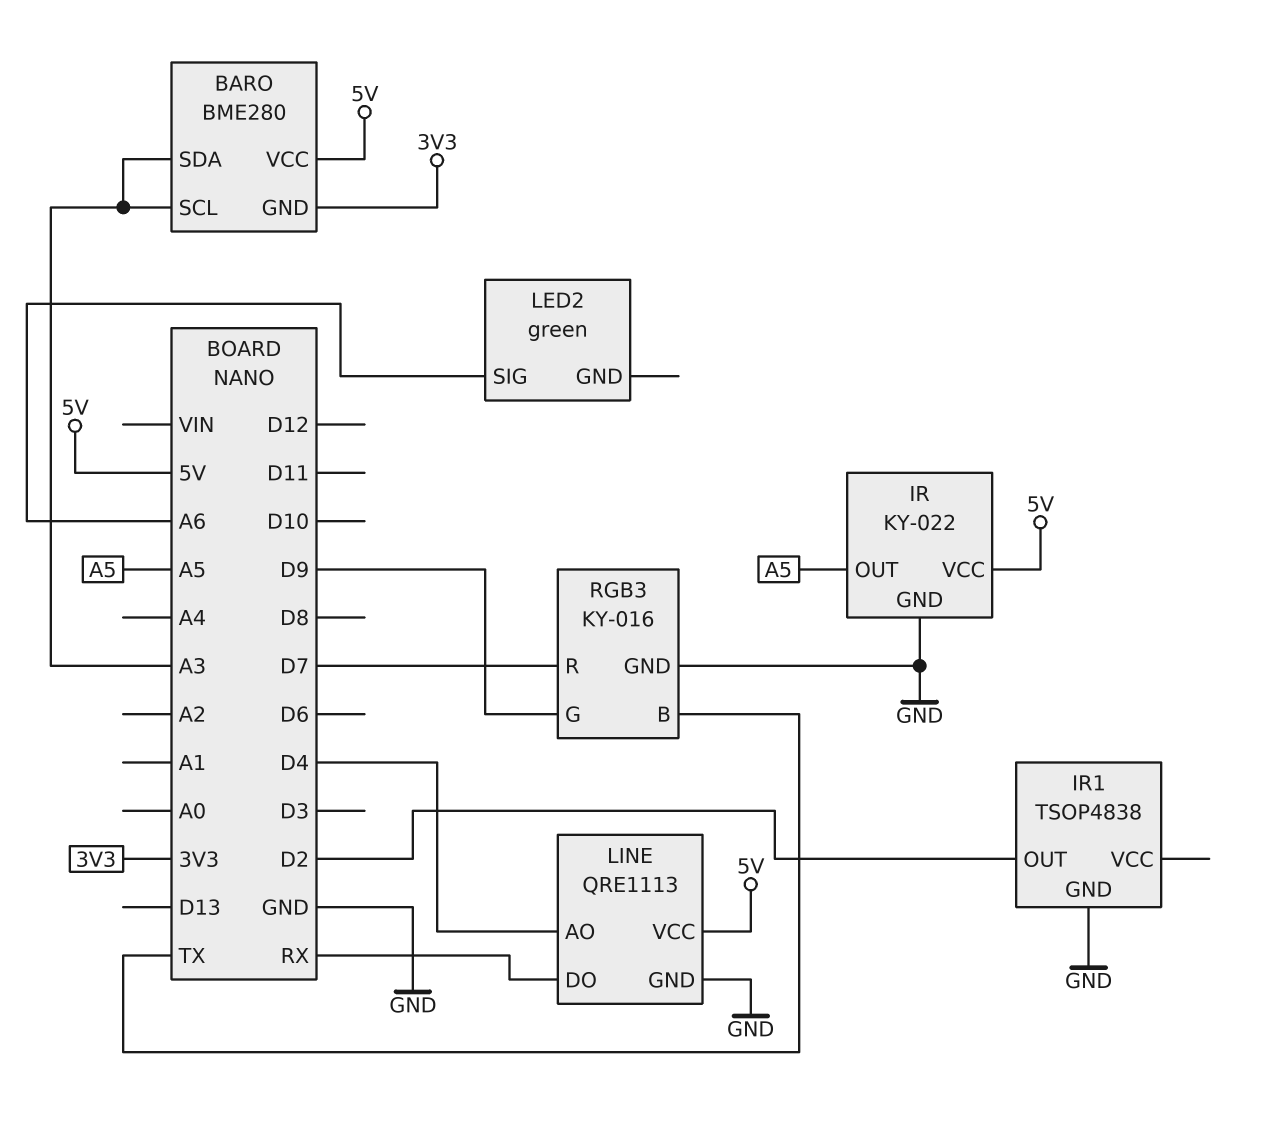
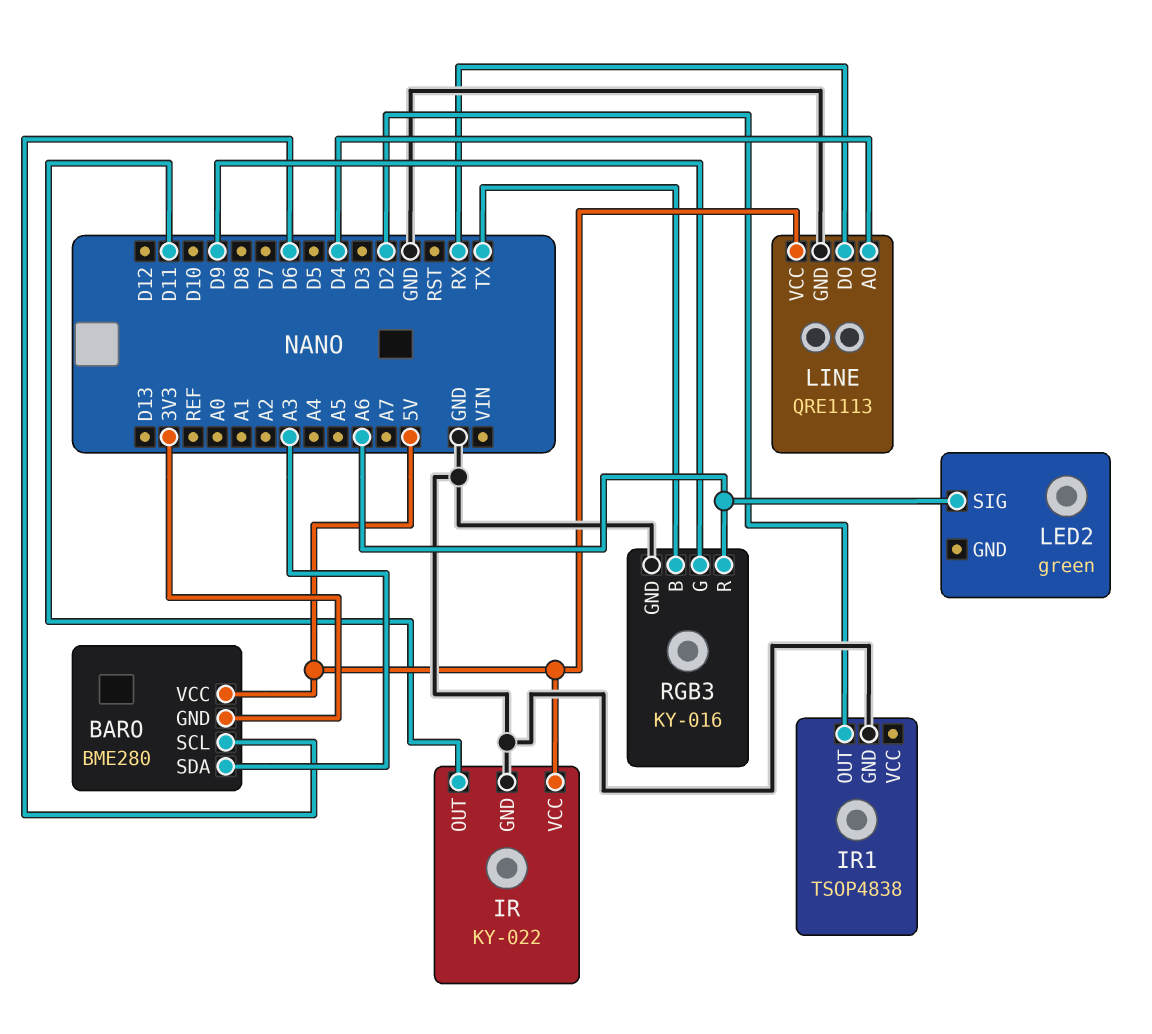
BARO pin SCL: A3 -> D6
IR pin OUT: A5 -> D11
RGB3 pin R: D7 -> A6

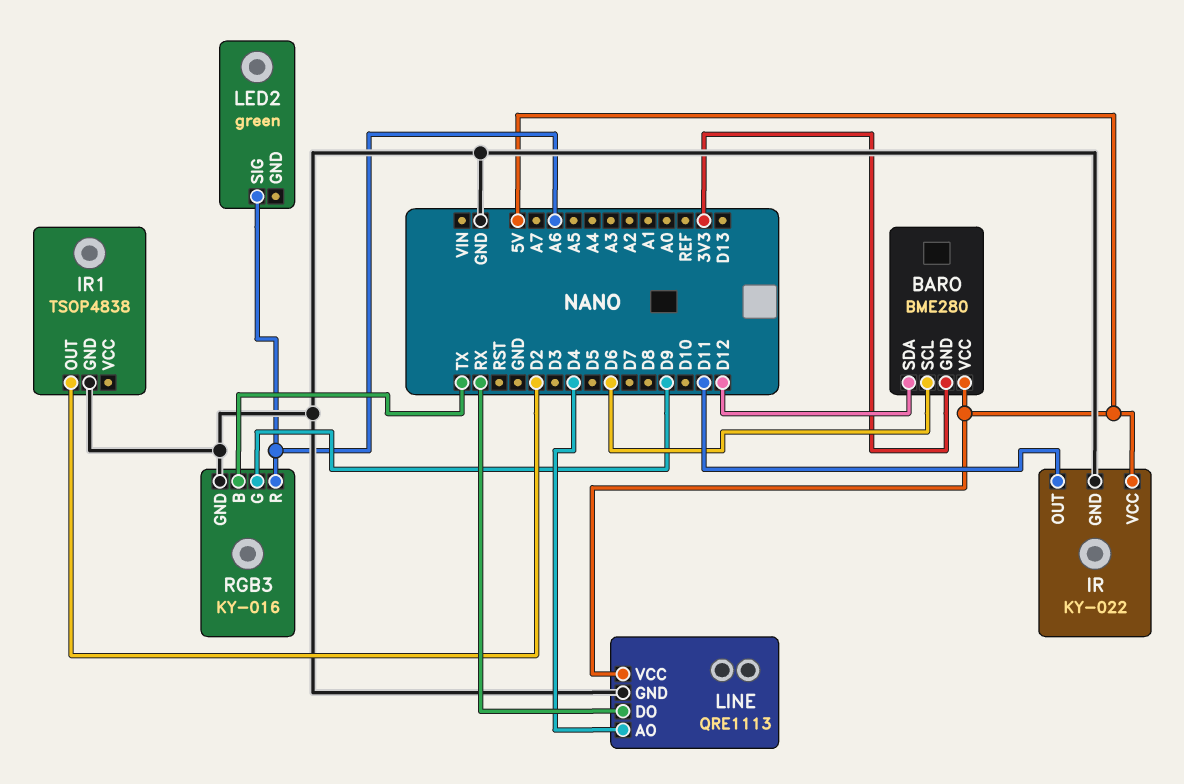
BARO pin SDA: A3 -> D12

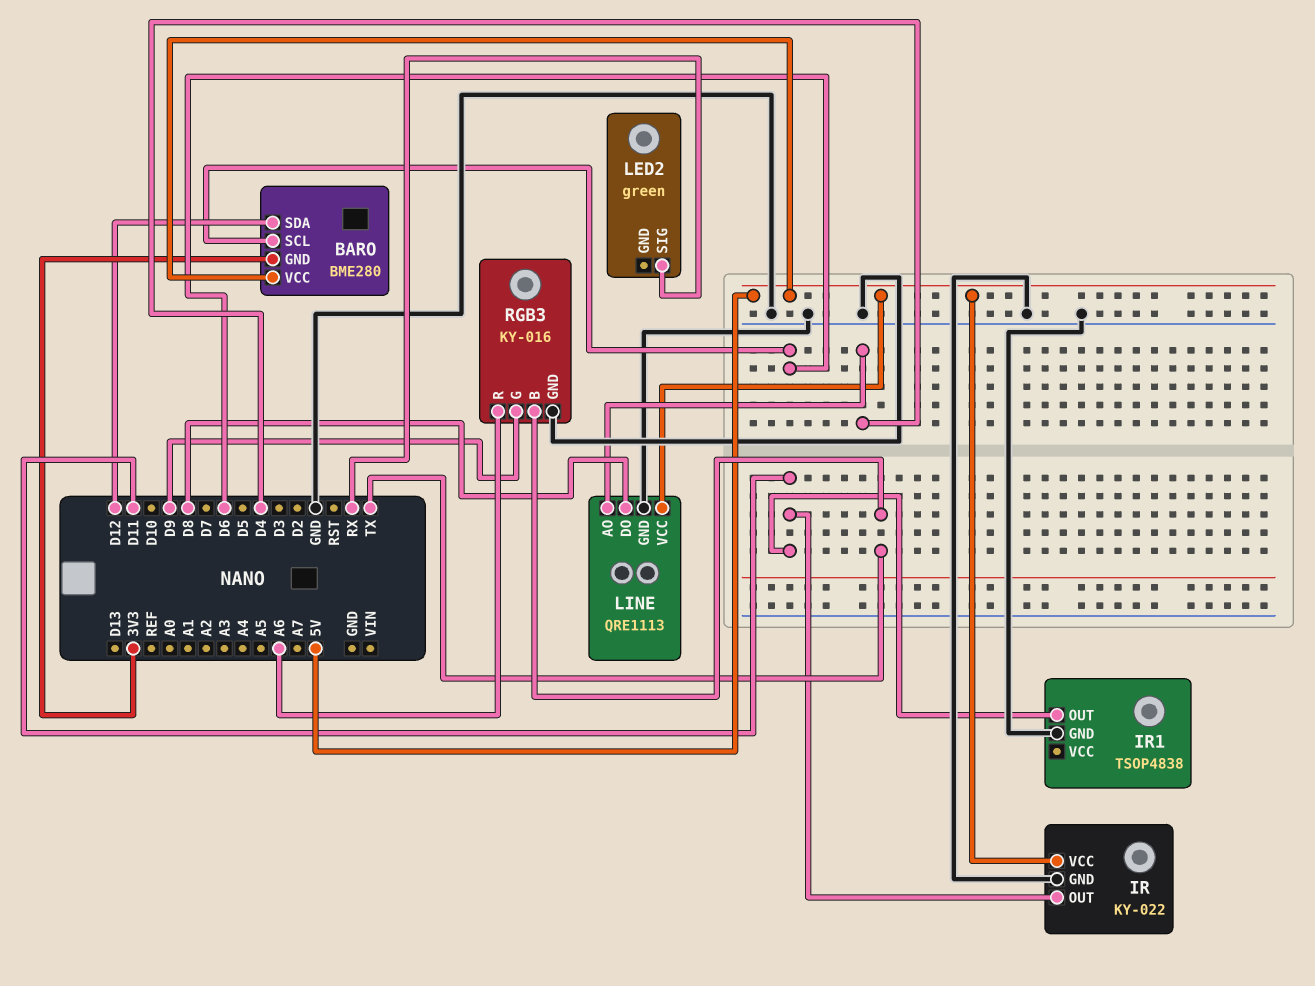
IR1 pin OUT: D2 -> D11
LED2 pin SIG: A6 -> RX
LINE pin DO: RX -> D8

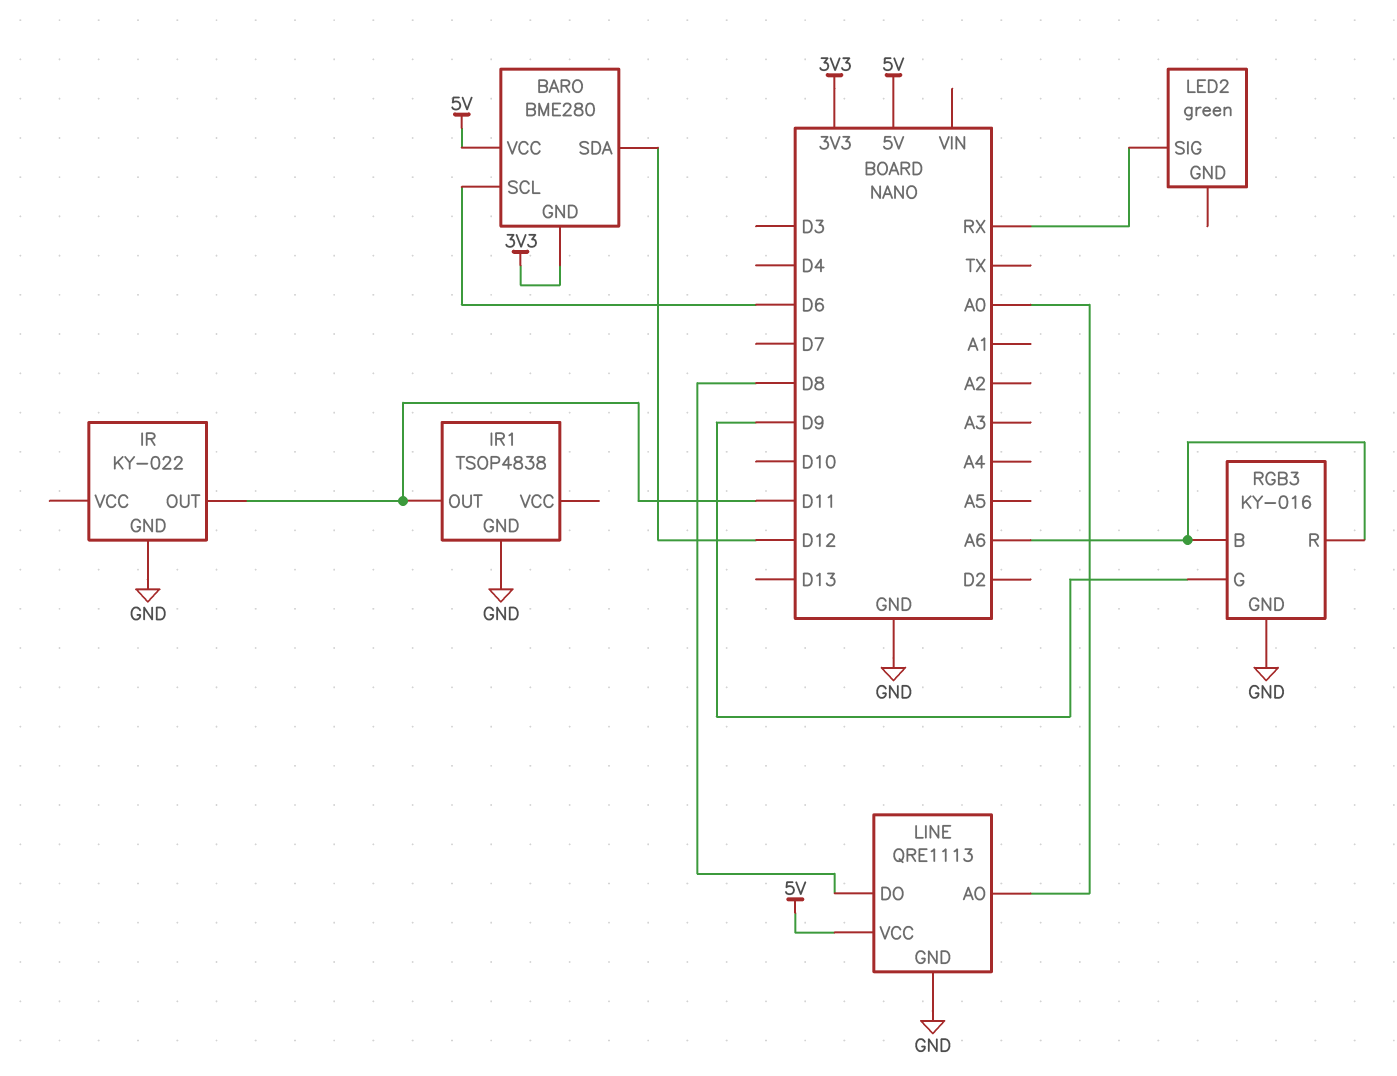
IR pin VCC: 5V -> none
LINE pin AO: D4 -> A0
RGB3 pin B: TX -> A6

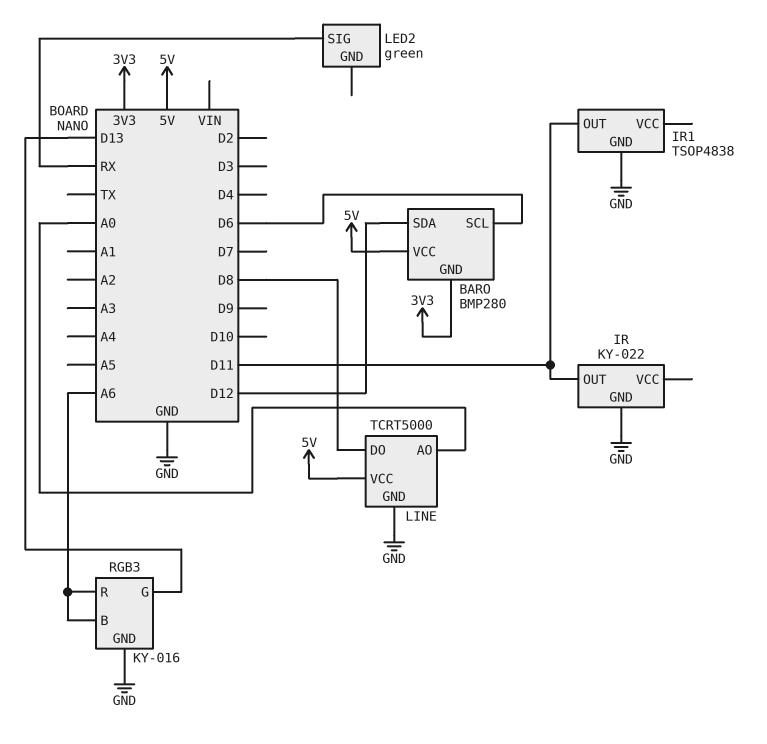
BARO: BME280 -> BMP280
LINE: QRE1113 -> TCRT5000
RGB3 pin G: D9 -> D13

